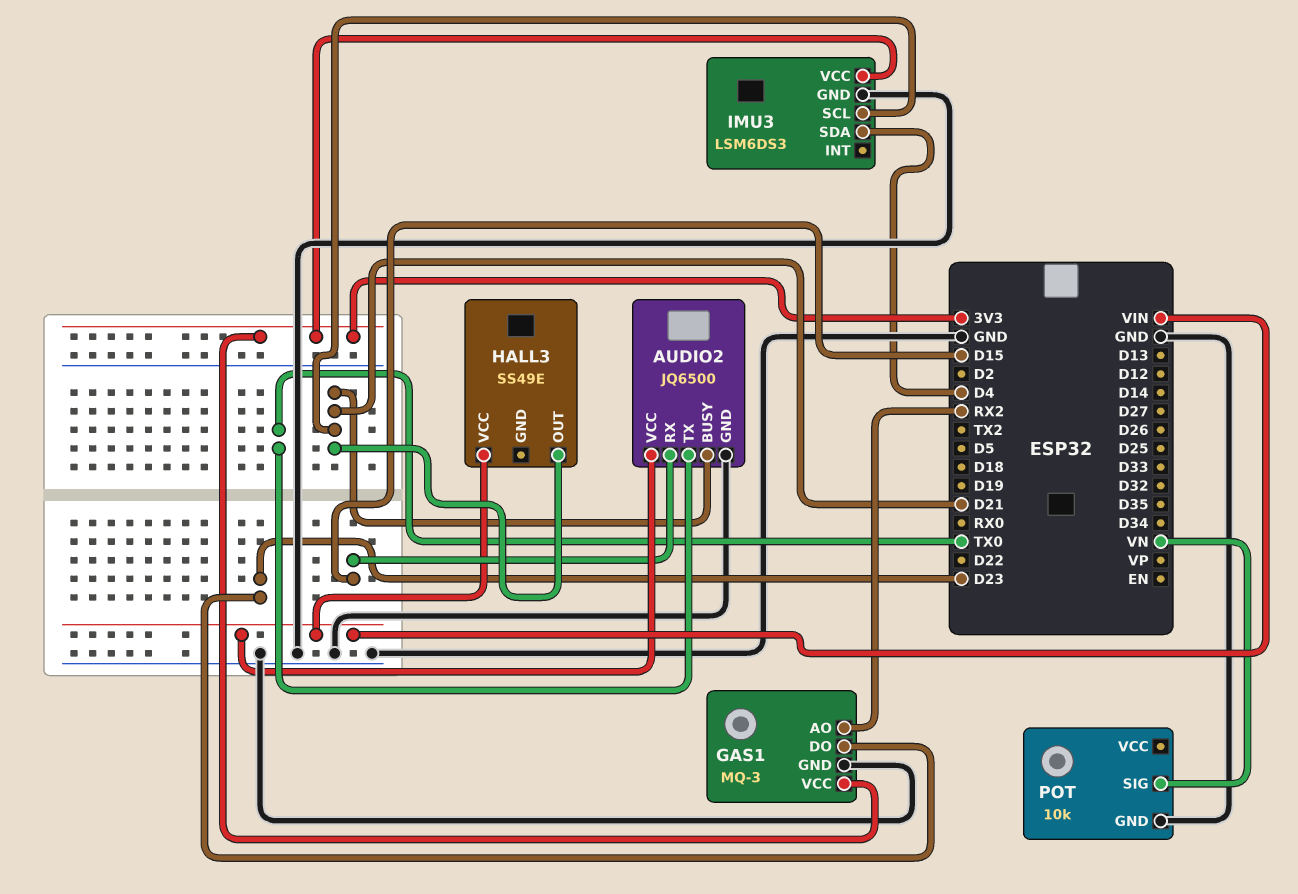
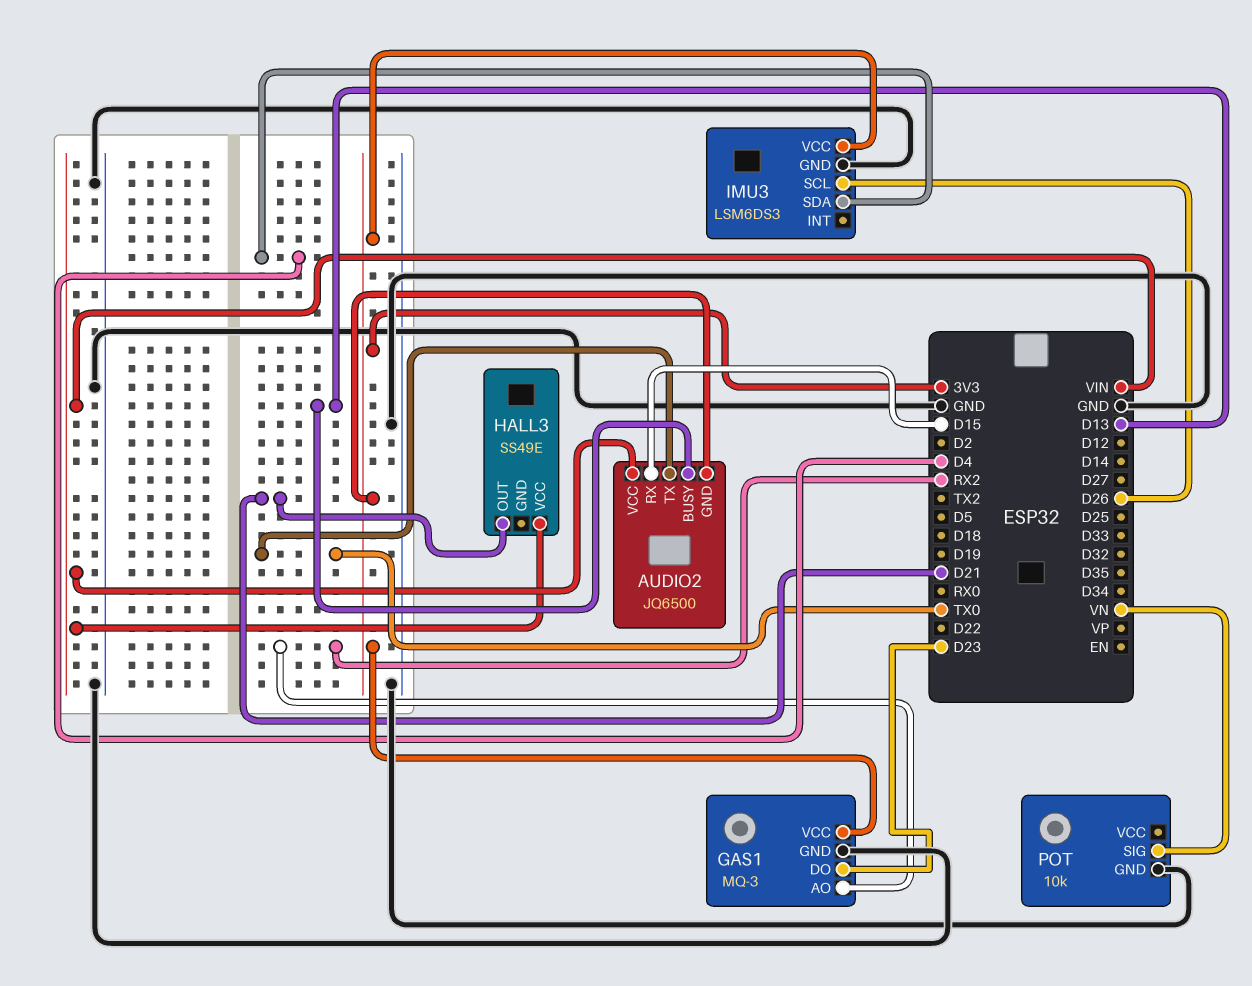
AUDIO2 pin BUSY: D21 -> D13
AUDIO2 pin GND: GND -> 3V3
IMU3 pin SCL: D21 -> D26

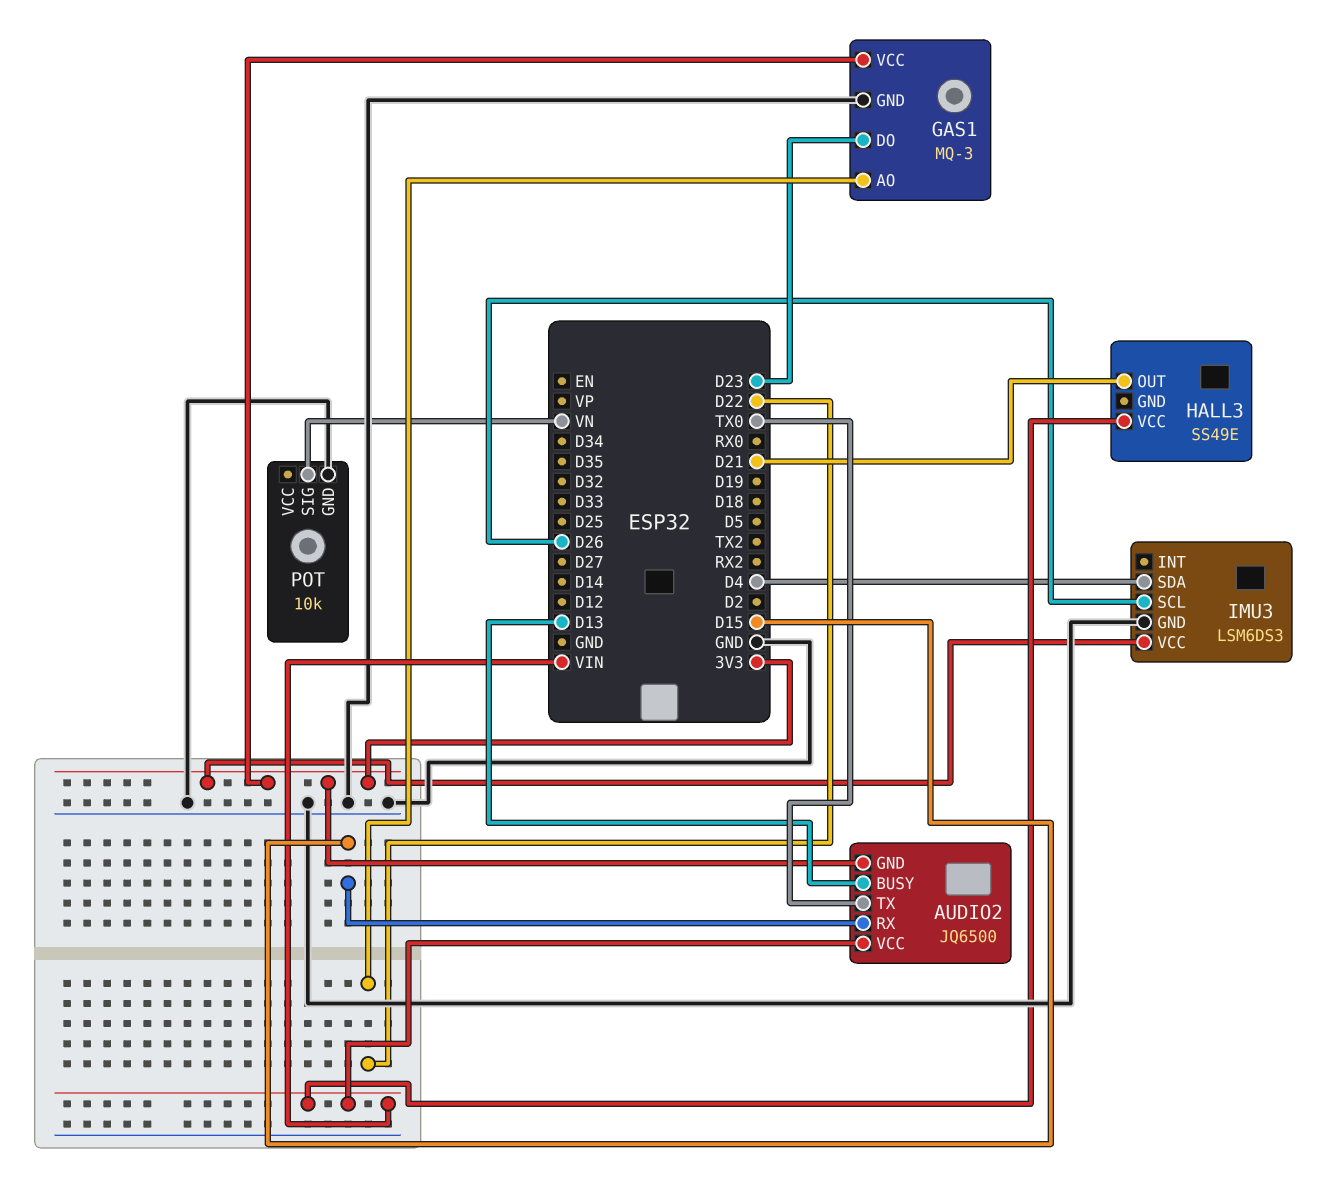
GAS1 pin AO: RX2 -> D22

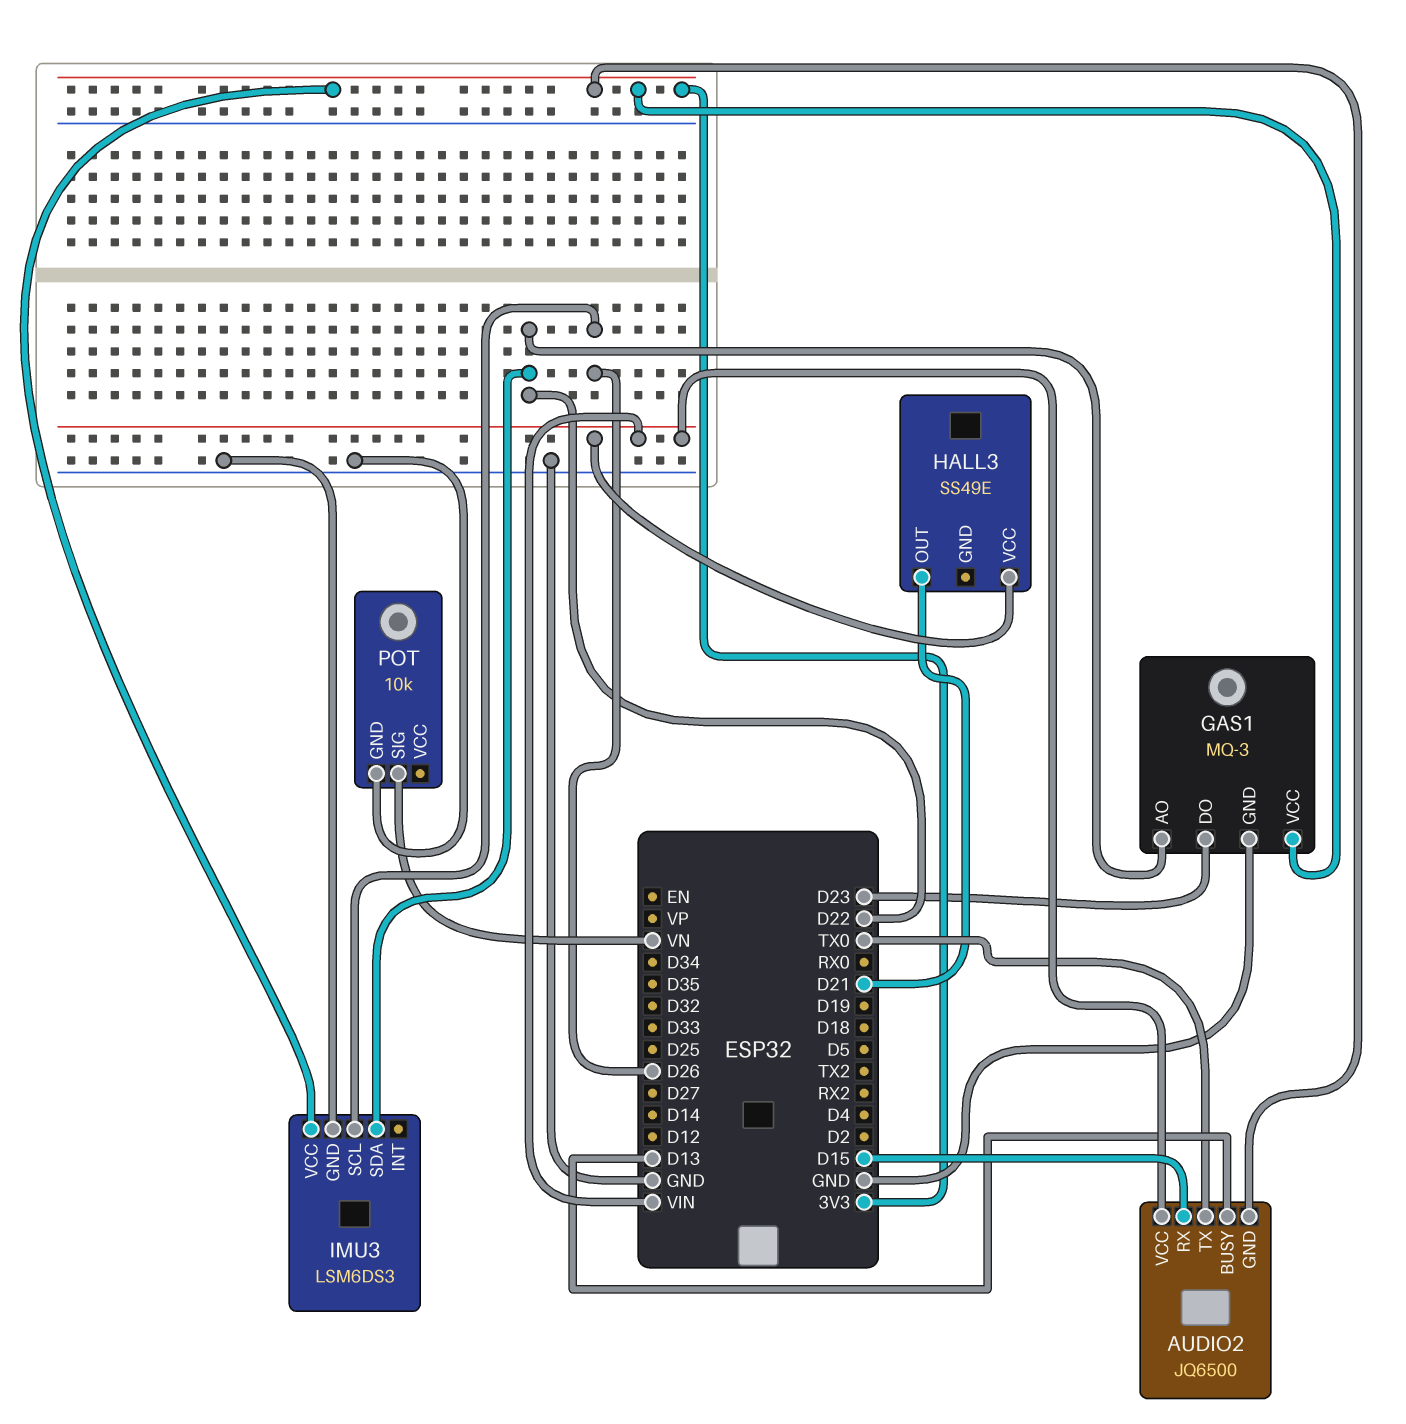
IMU3 pin SDA: D4 -> D22

